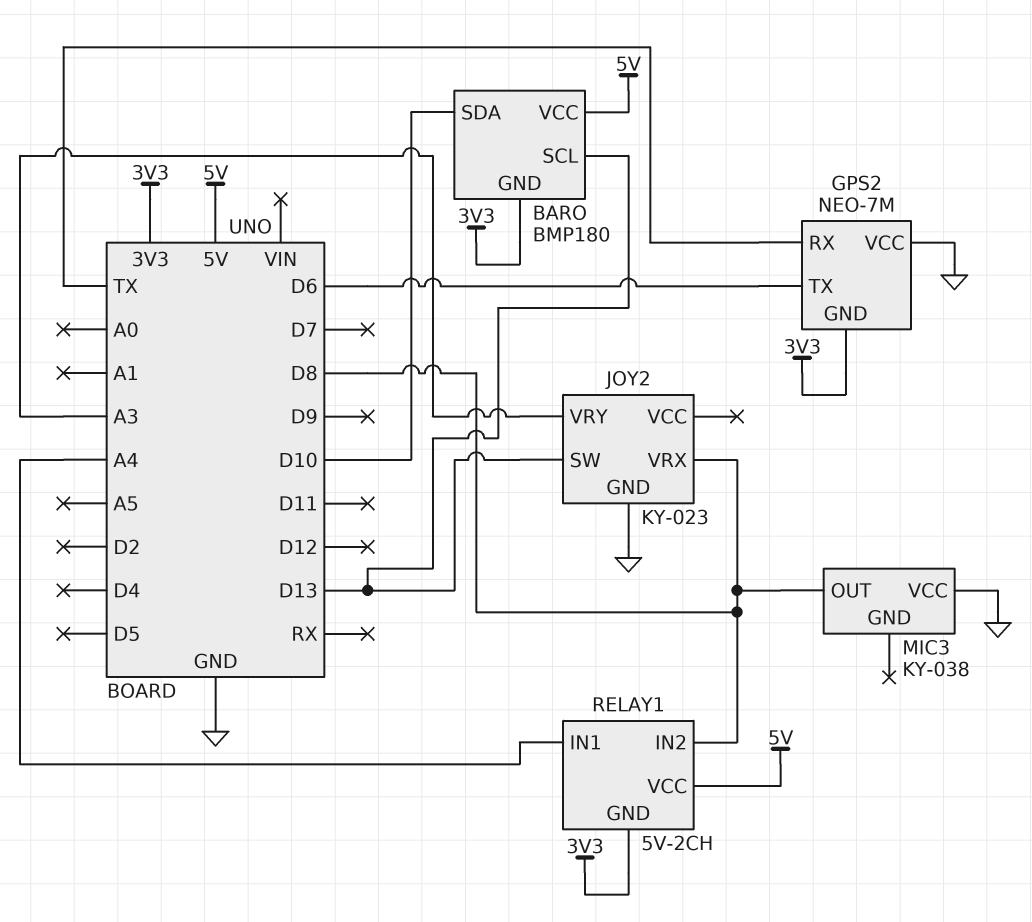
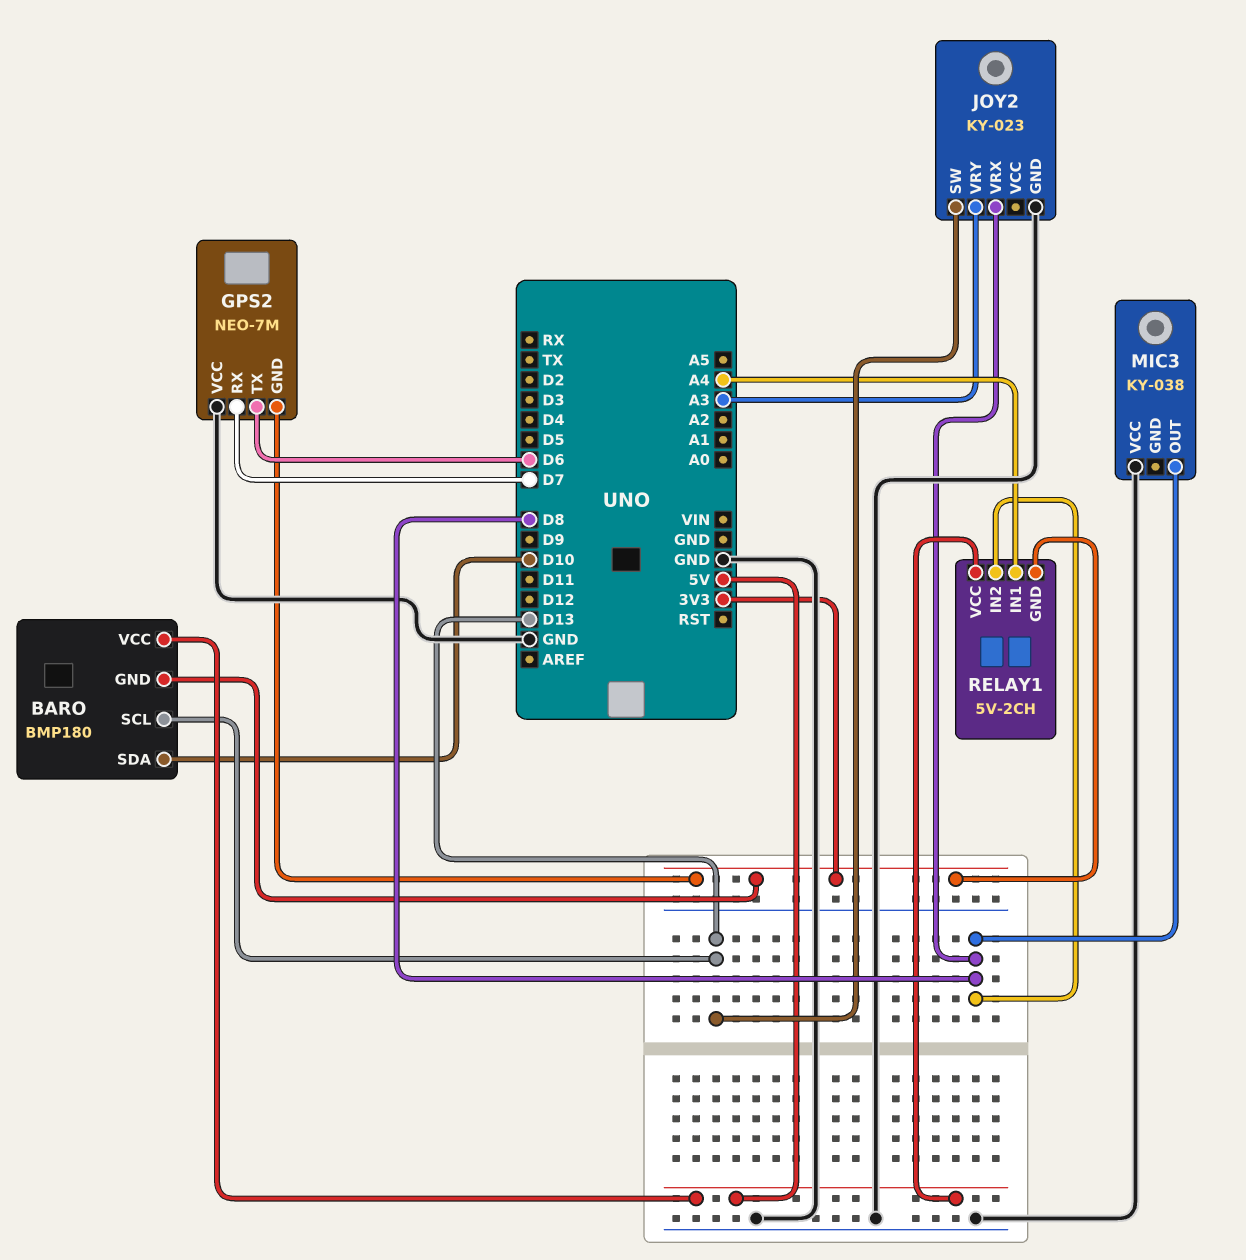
GPS2 pin RX: TX -> D7

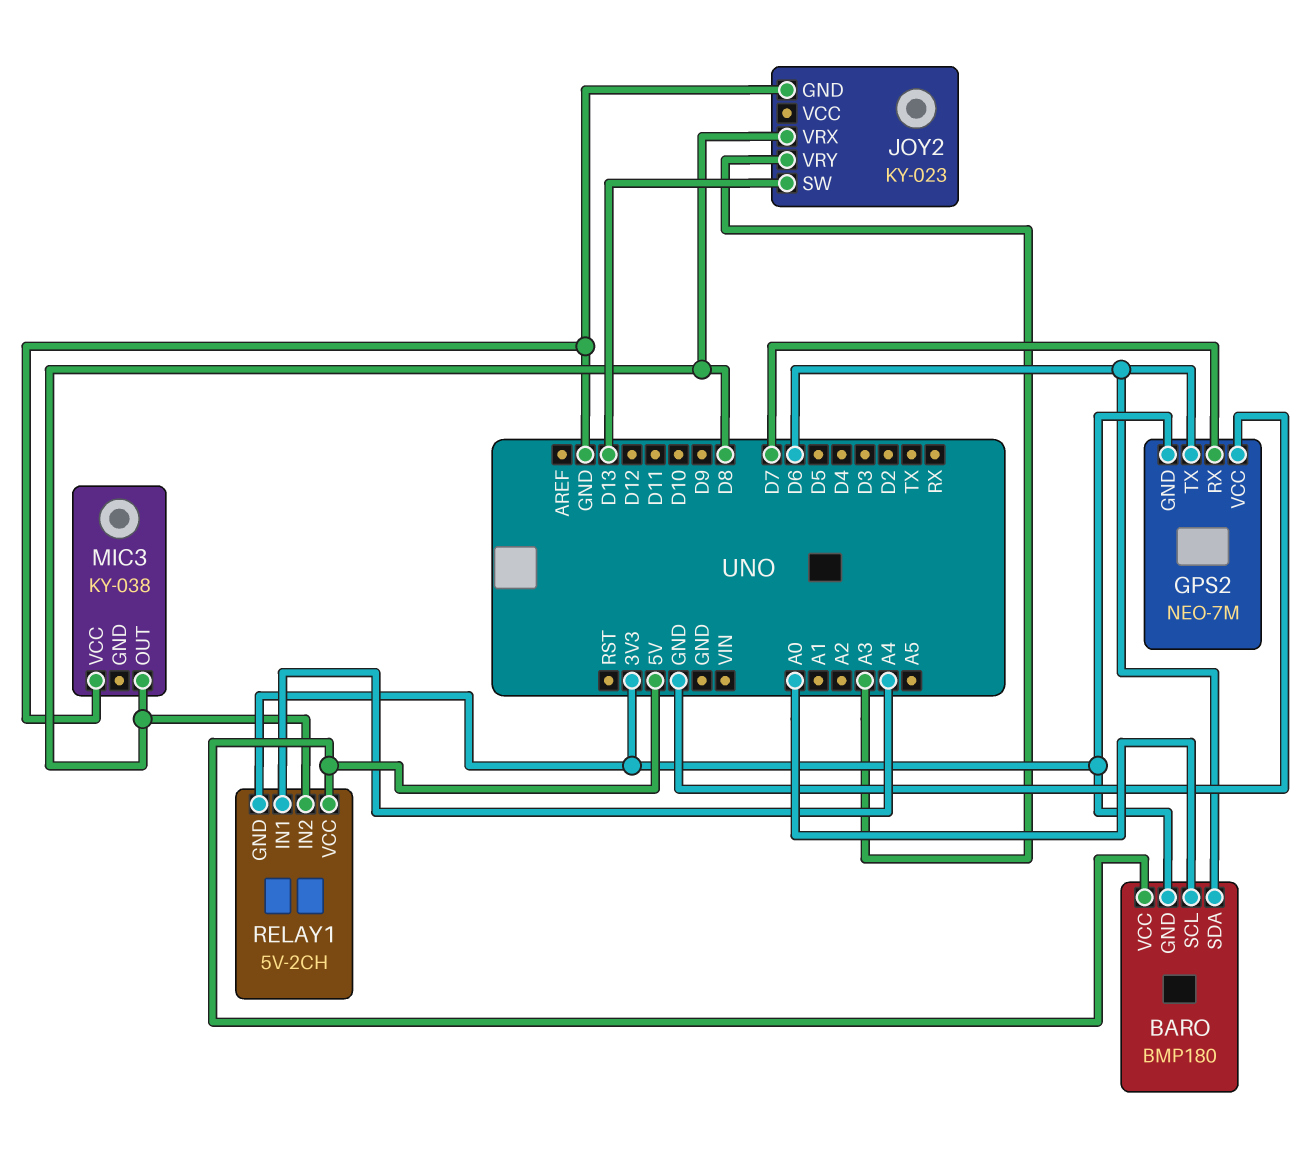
BARO pin SCL: D13 -> A0
BARO pin SDA: D10 -> D6

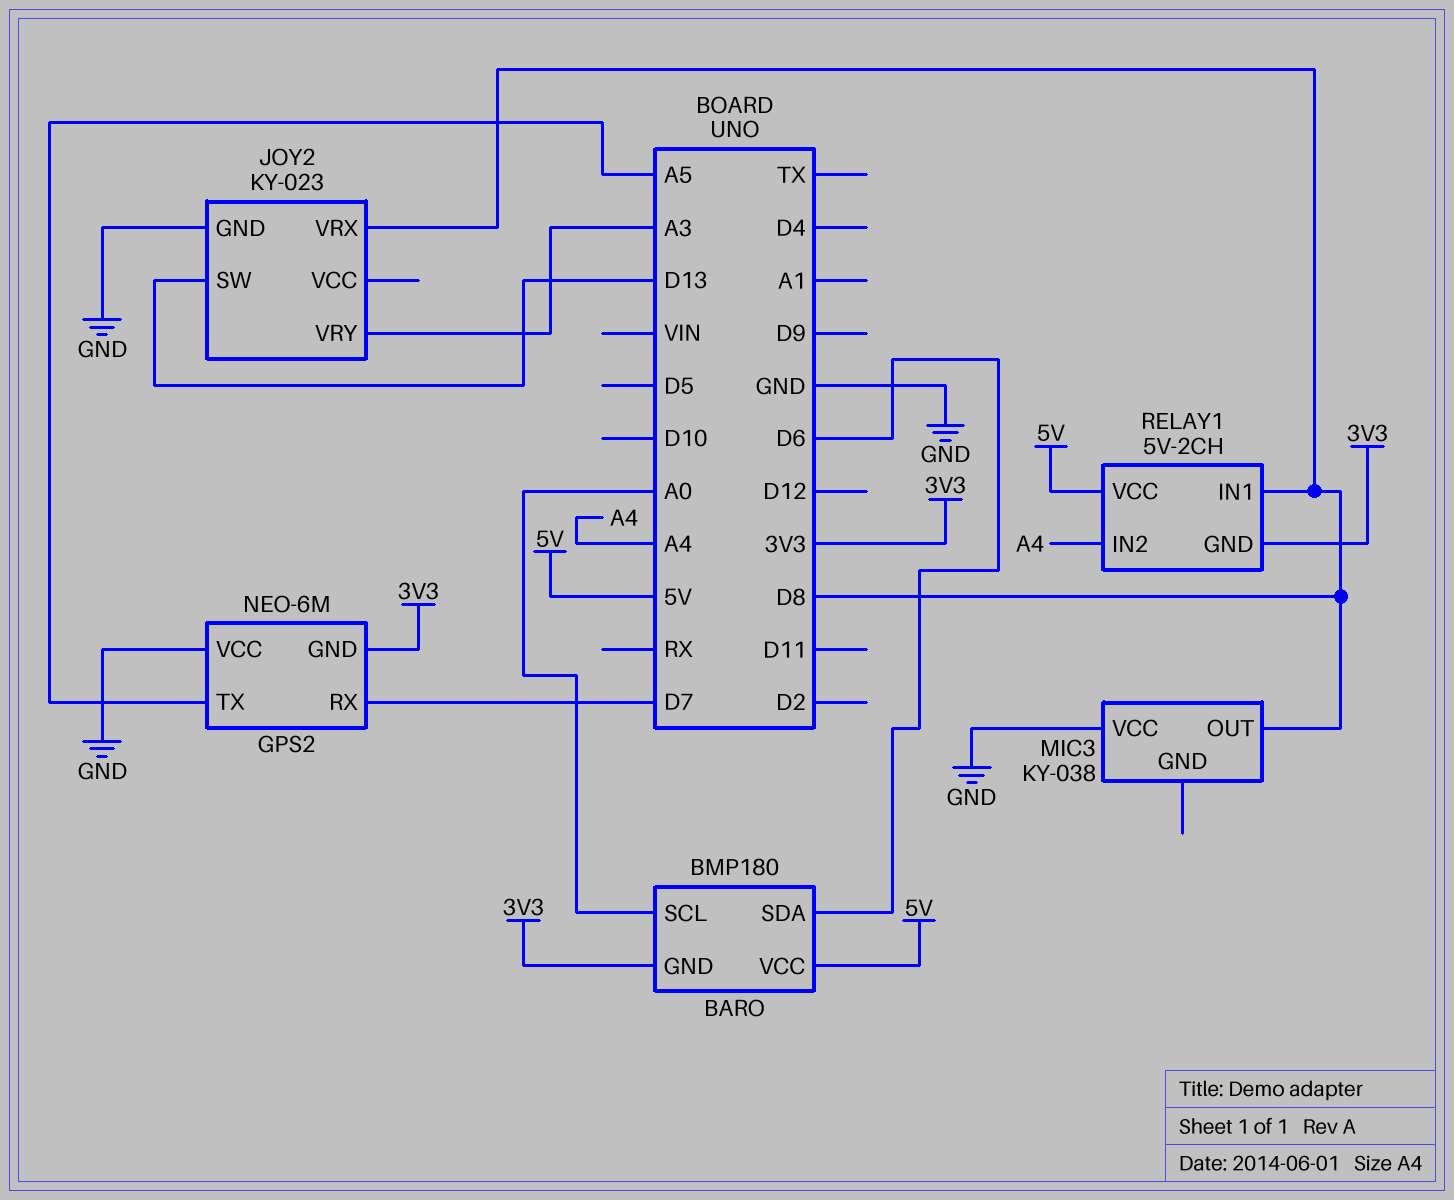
GPS2: NEO-7M -> NEO-6M
GPS2 pin TX: D6 -> A5
RELAY1 pin IN1: A4 -> D8
RELAY1 pin IN2: D8 -> A4

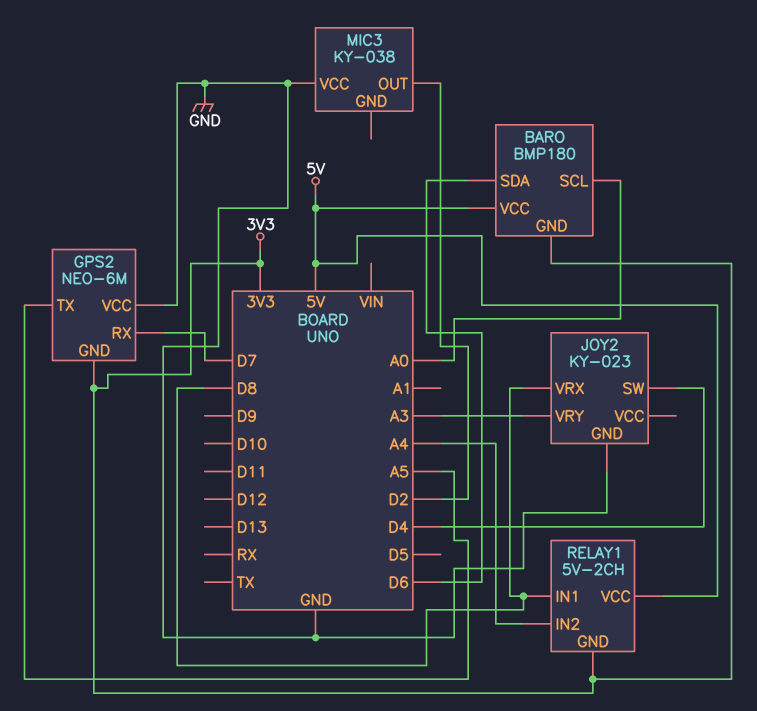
JOY2 pin SW: D13 -> D4
MIC3 pin OUT: D8 -> D2

